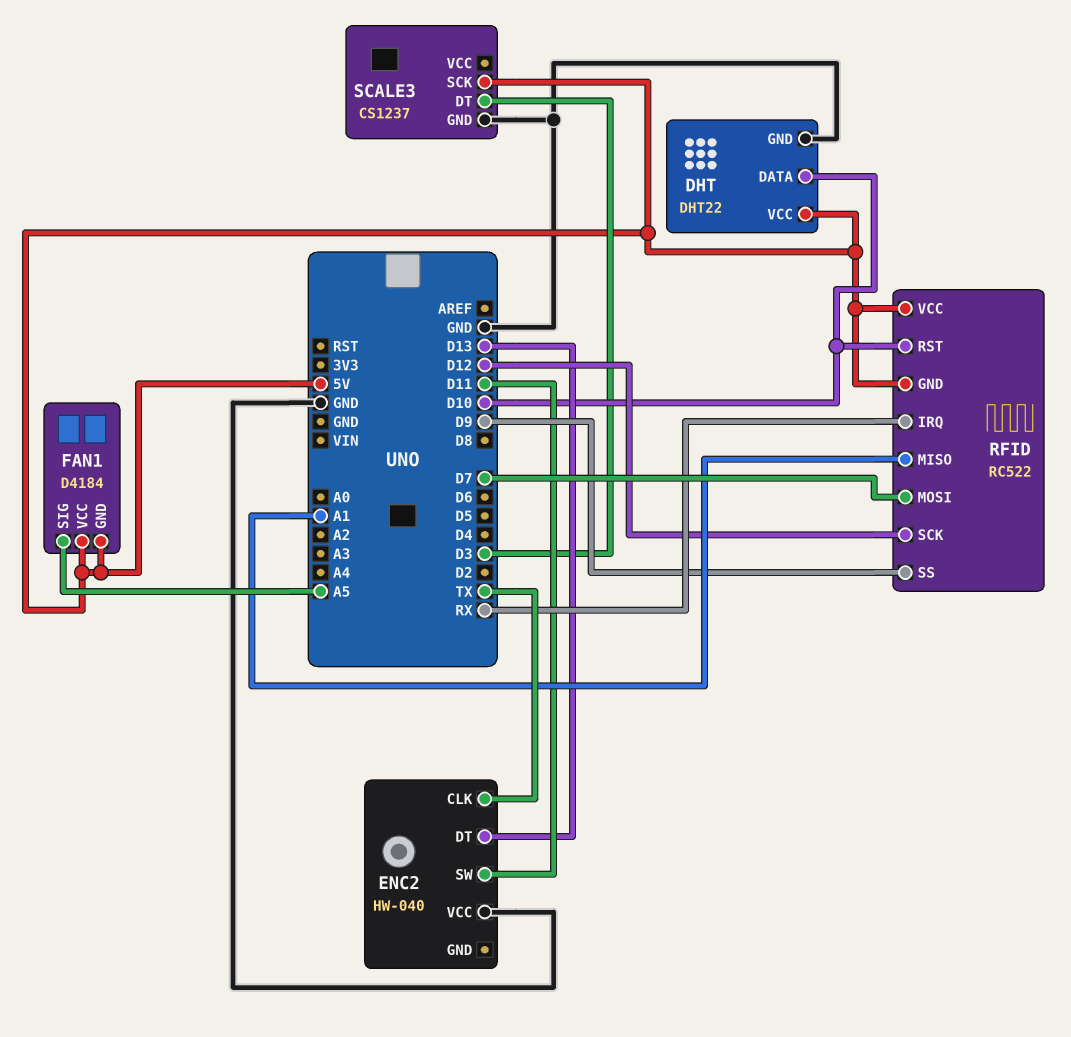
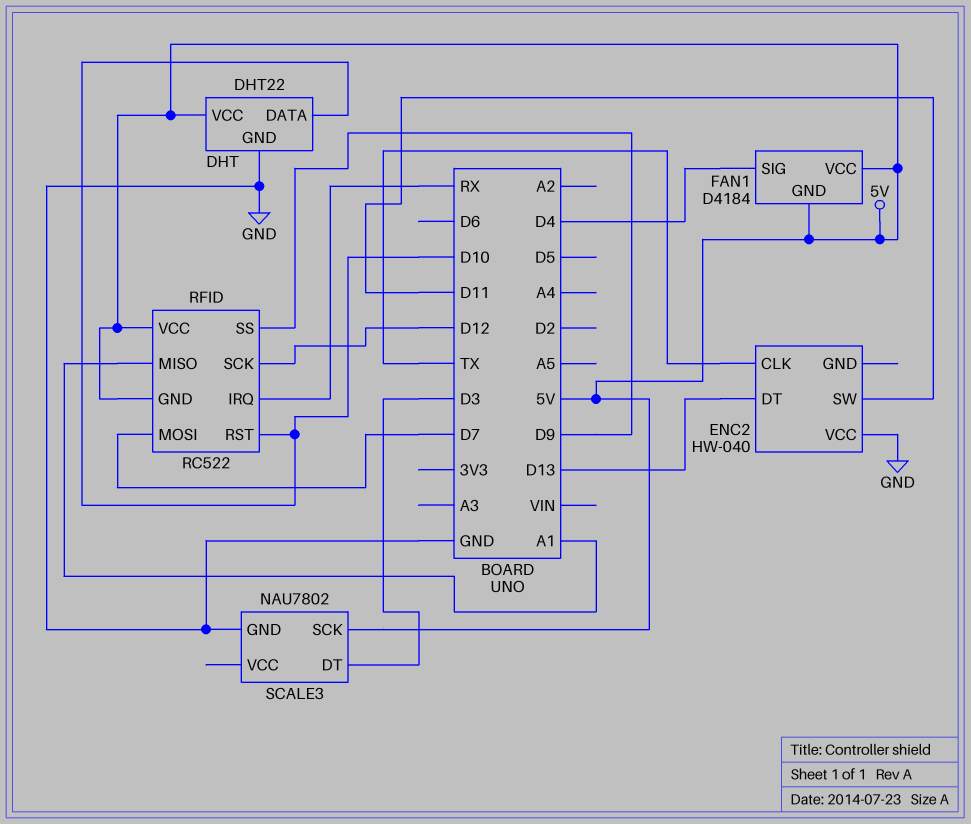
FAN1 pin SIG: A5 -> D4
SCALE3: CS1237 -> NAU7802

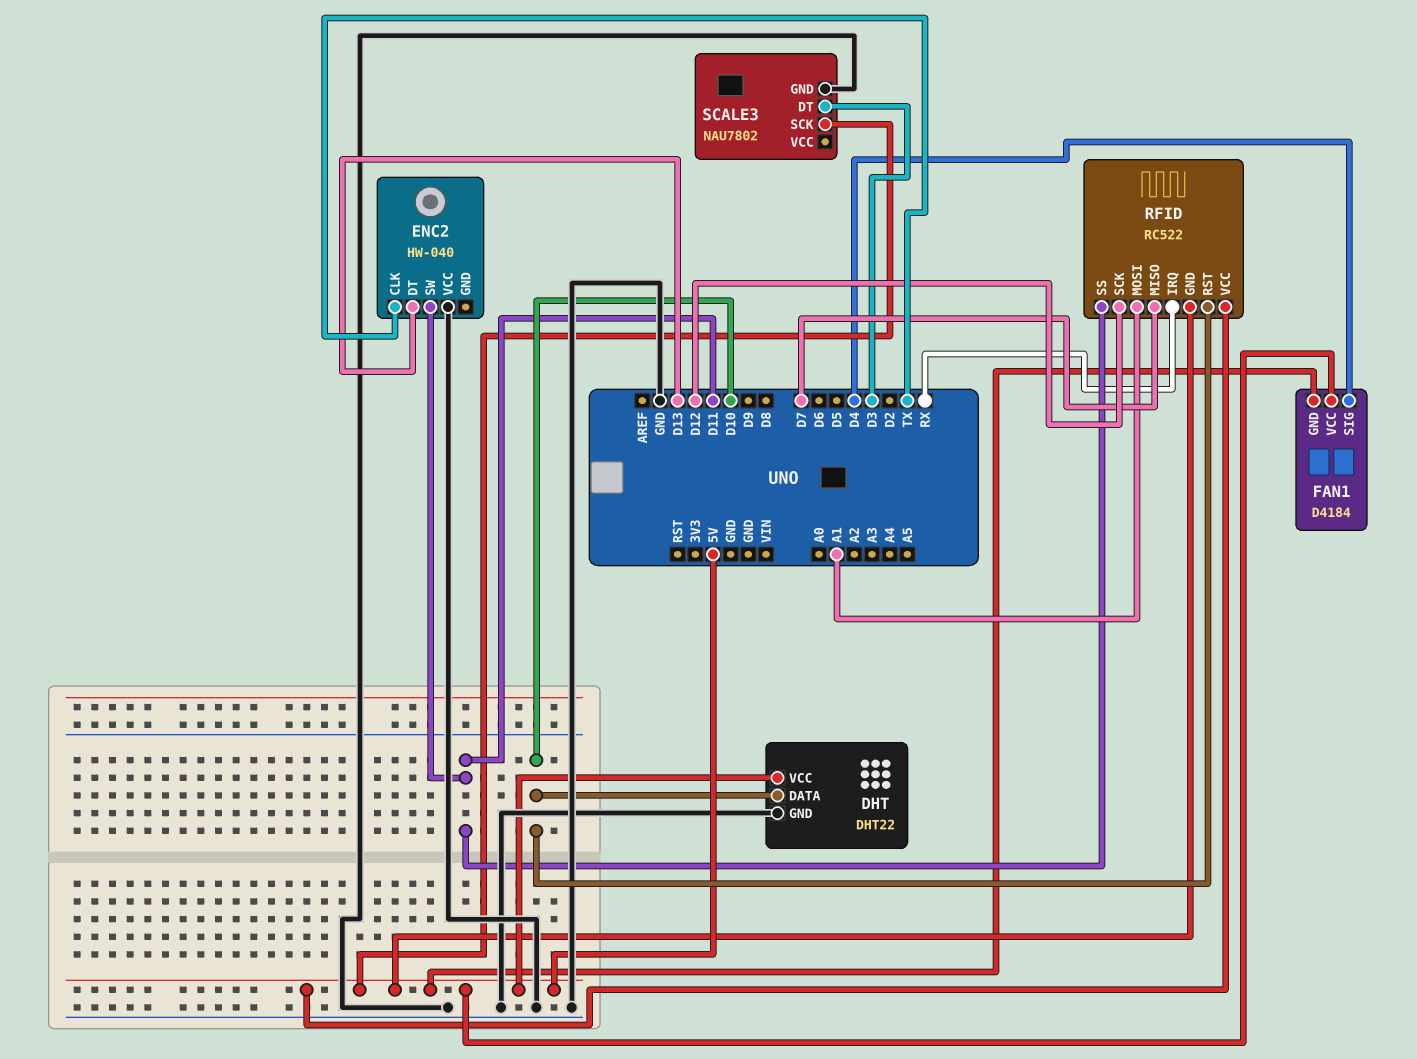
RFID pin MISO: A1 -> D7
RFID pin MOSI: D7 -> A1
RFID pin SS: D9 -> D11

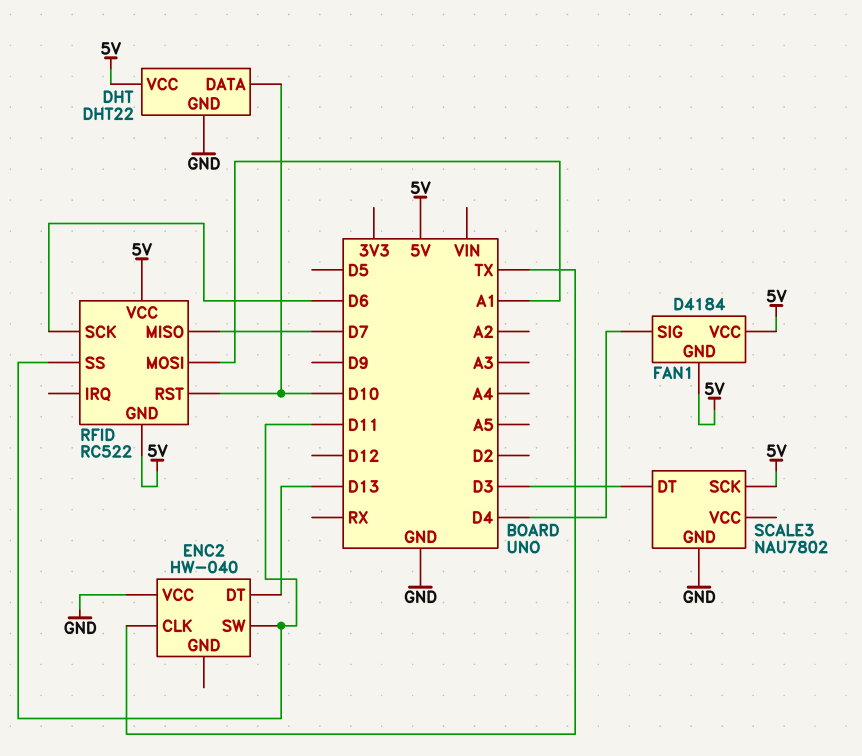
RFID pin IRQ: RX -> none
RFID pin SCK: D12 -> D6

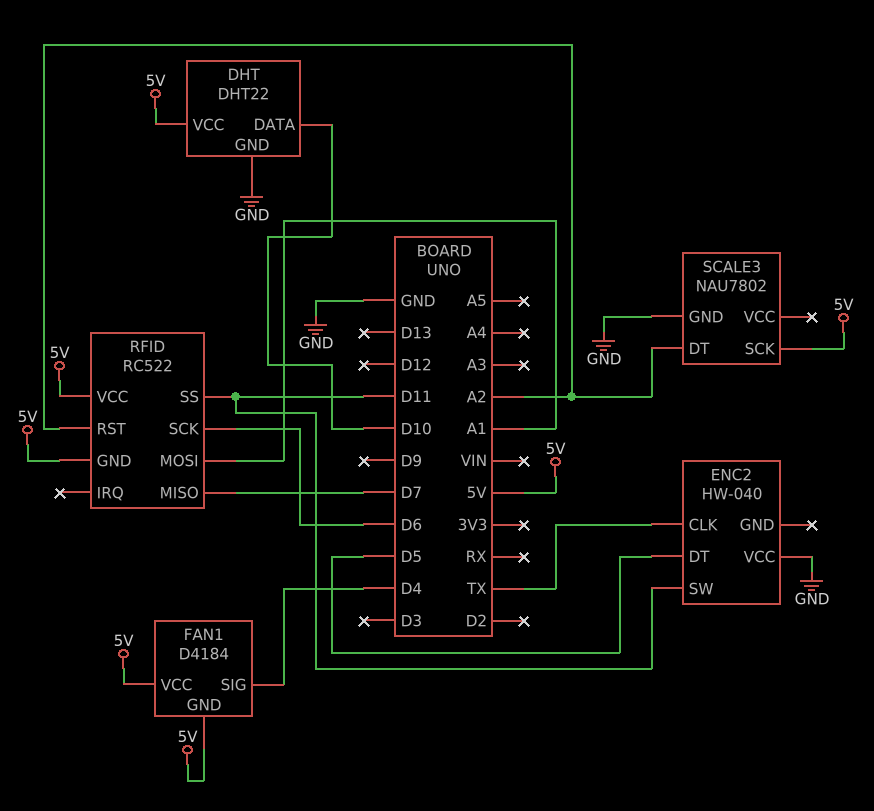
ENC2 pin DT: D13 -> D5
RFID pin RST: D10 -> A2
SCALE3 pin DT: D3 -> A2

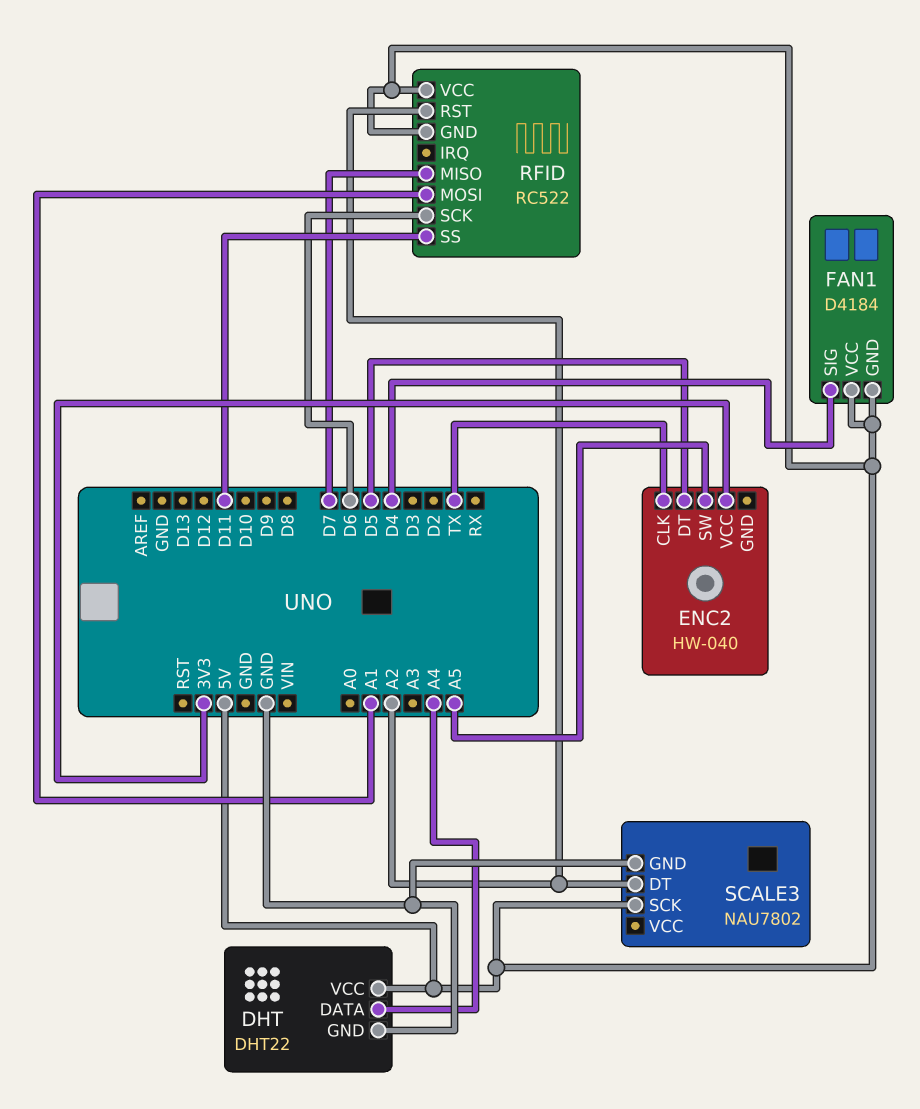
DHT pin DATA: D10 -> A4
ENC2 pin SW: D11 -> A5
ENC2 pin VCC: GND -> 3V3

